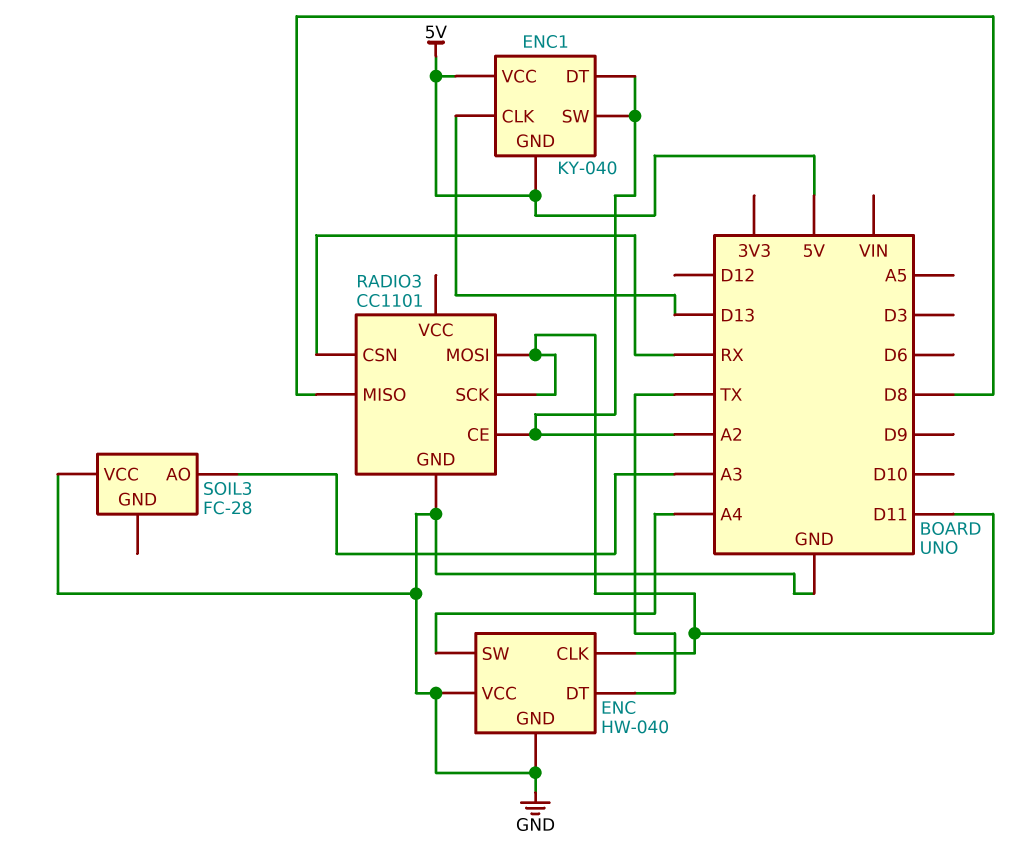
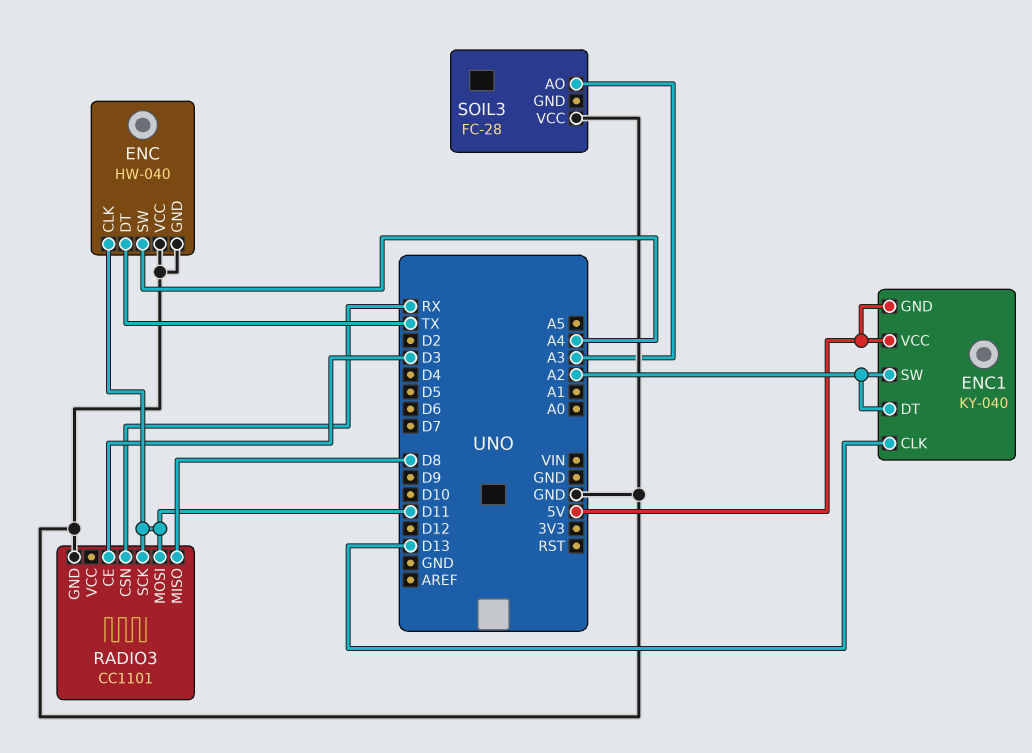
RADIO3 pin CE: A2 -> D3

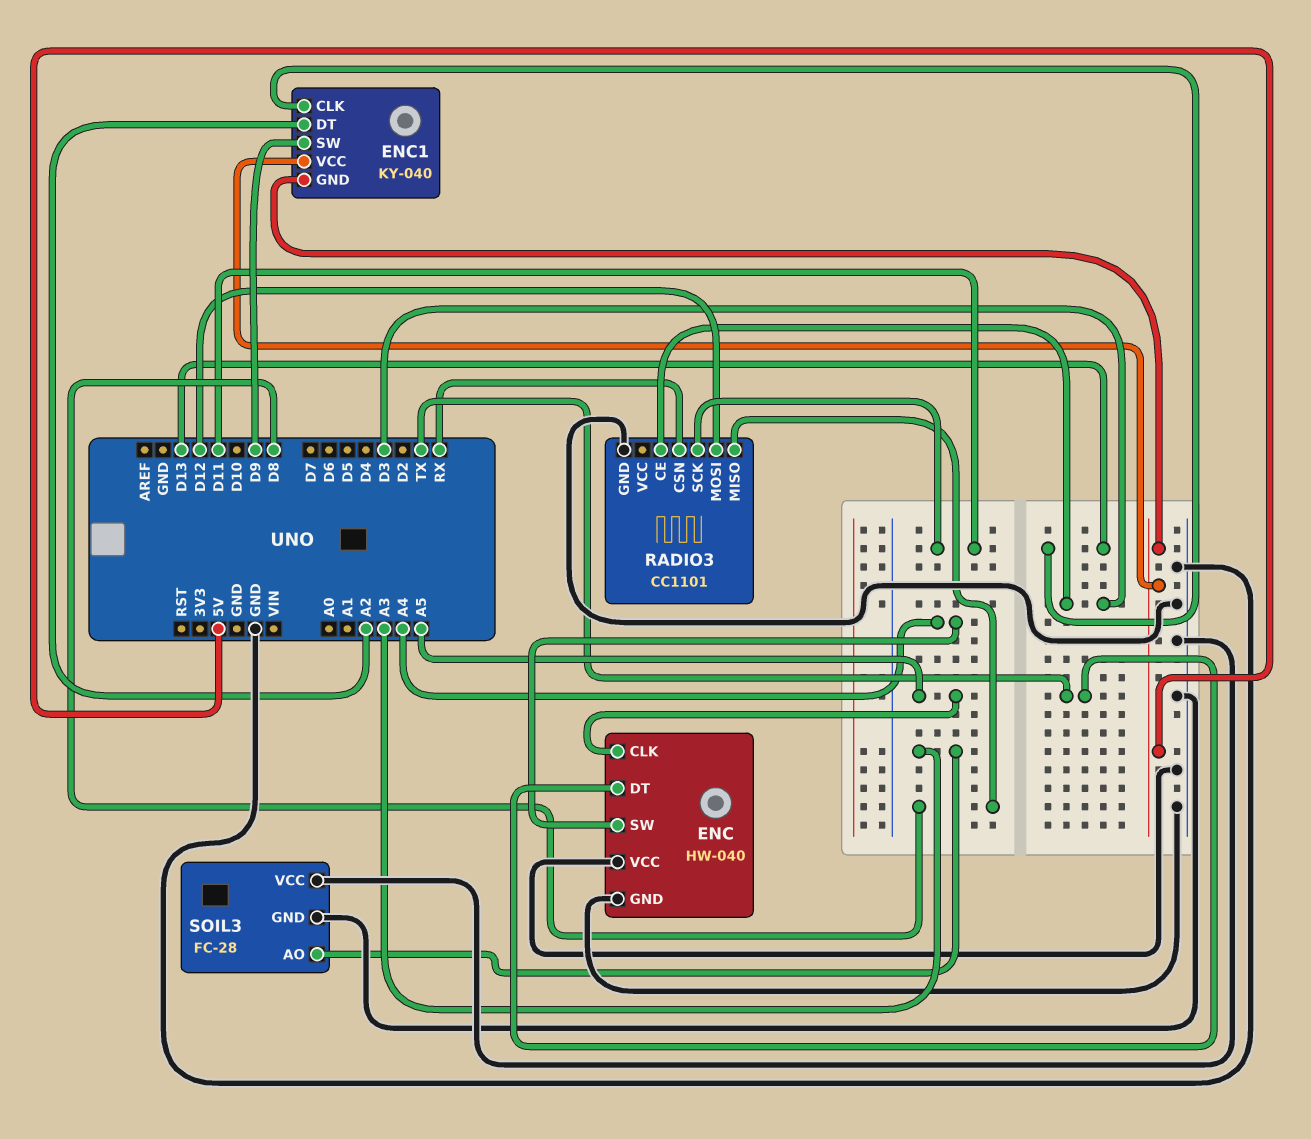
ENC pin CLK: D11 -> A5
ENC1 pin SW: A2 -> D9
RADIO3 pin MOSI: D11 -> D12
SOIL3 pin GND: none -> GND

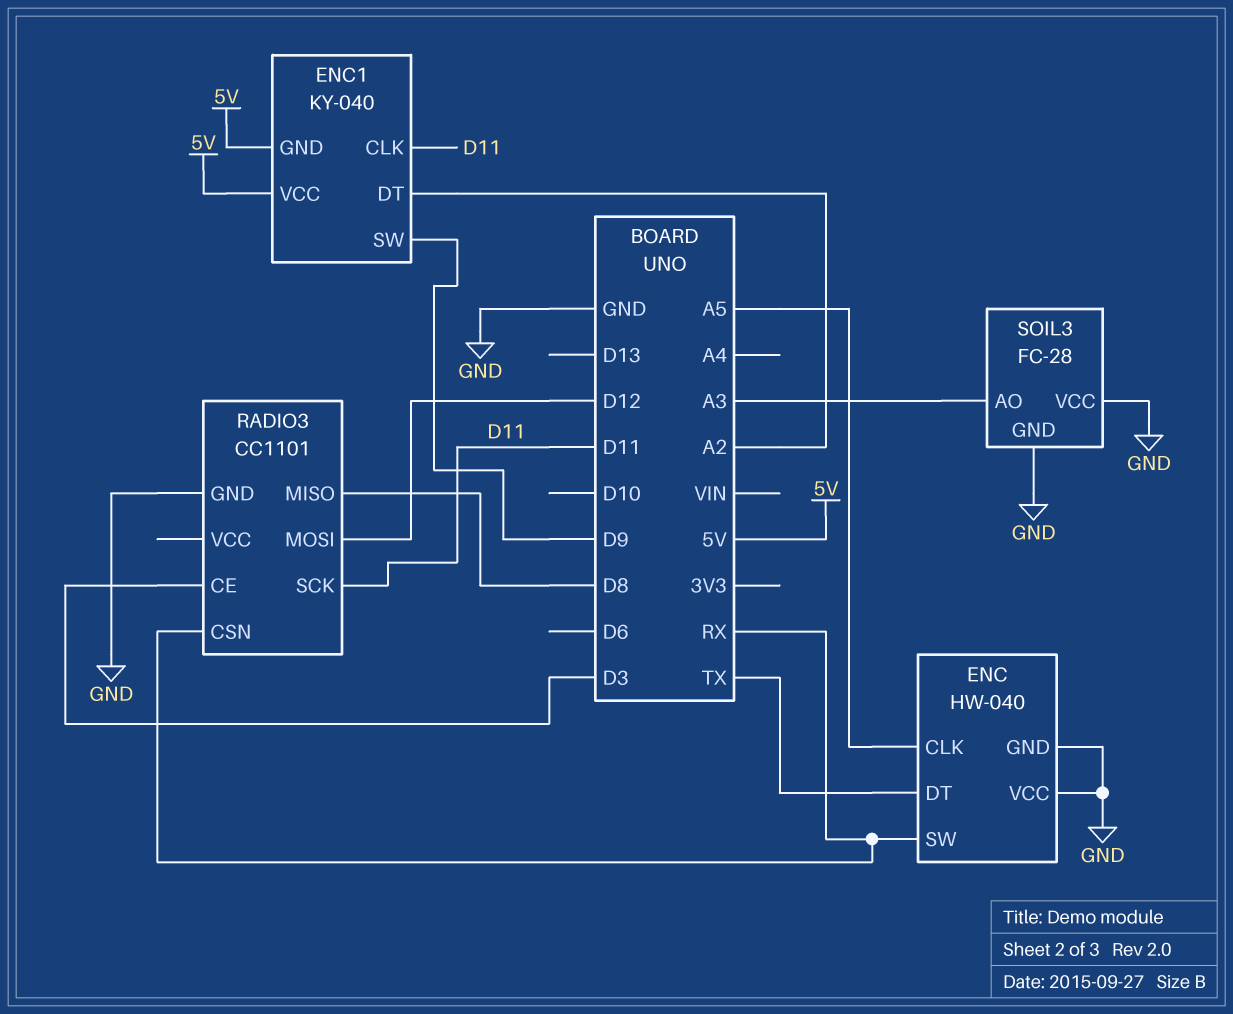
ENC pin SW: A4 -> RX
ENC1 pin CLK: D13 -> D11

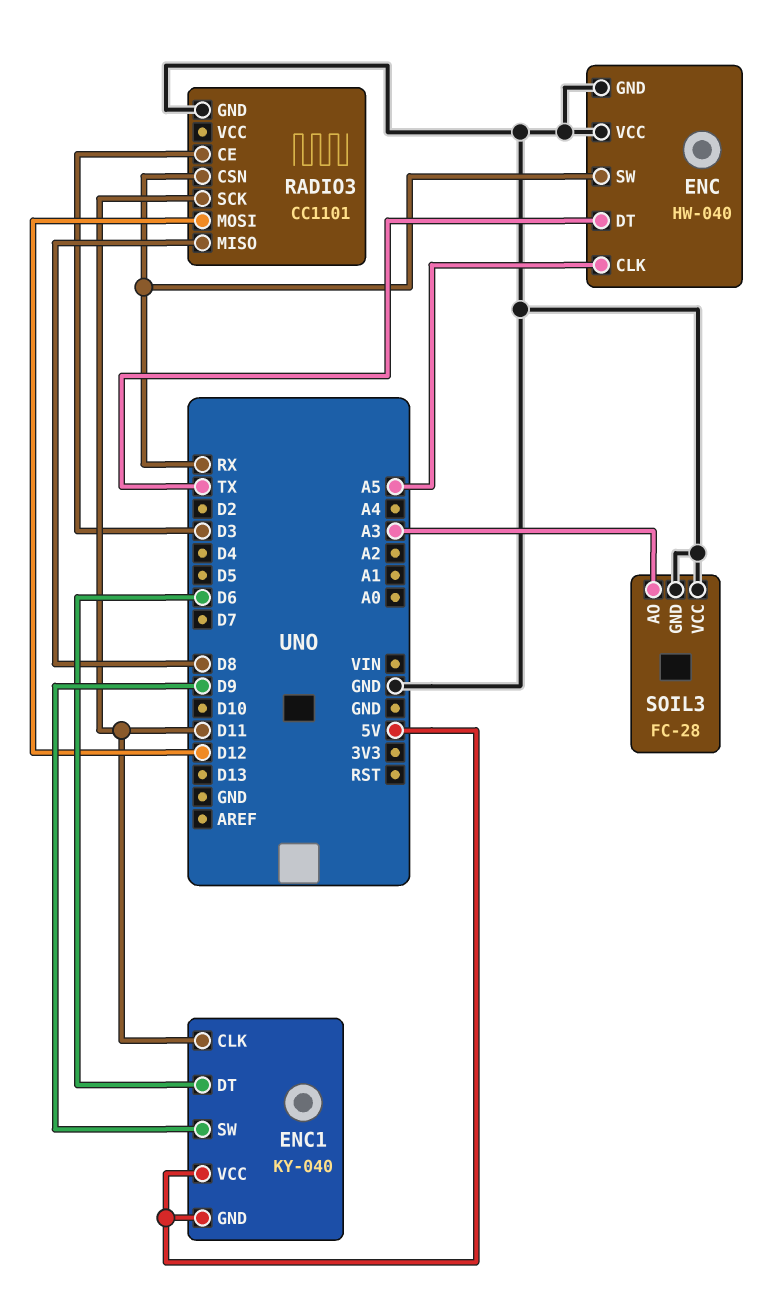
ENC1 pin DT: A2 -> D6

